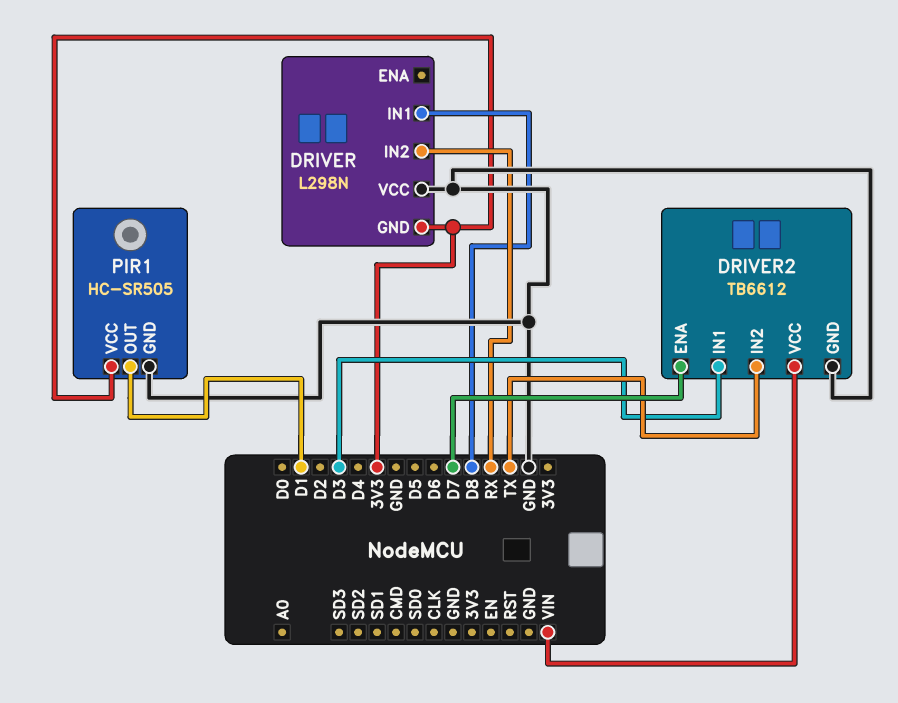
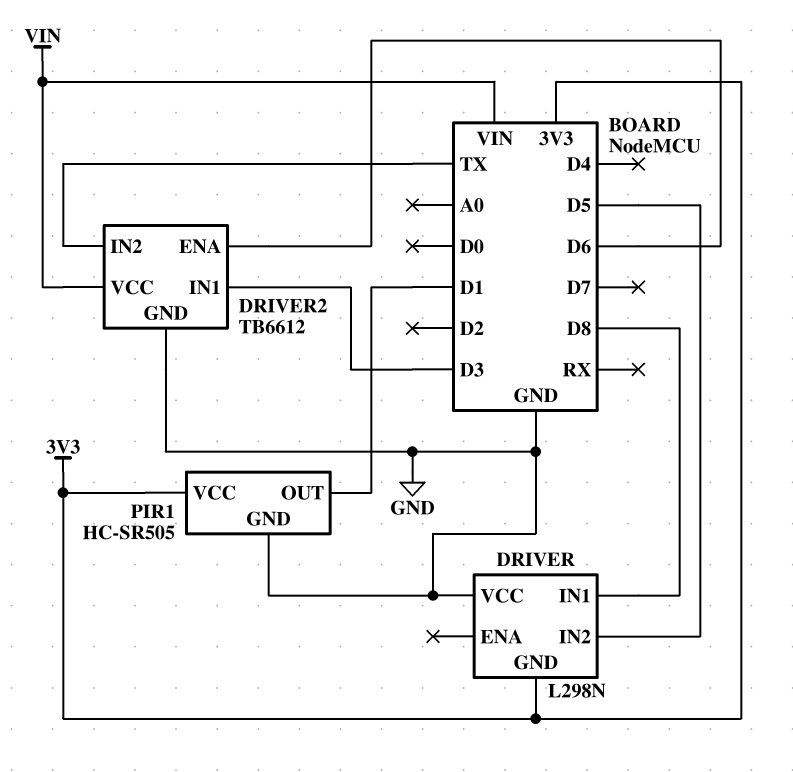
DRIVER pin IN2: RX -> D5
DRIVER2 pin ENA: D7 -> D6

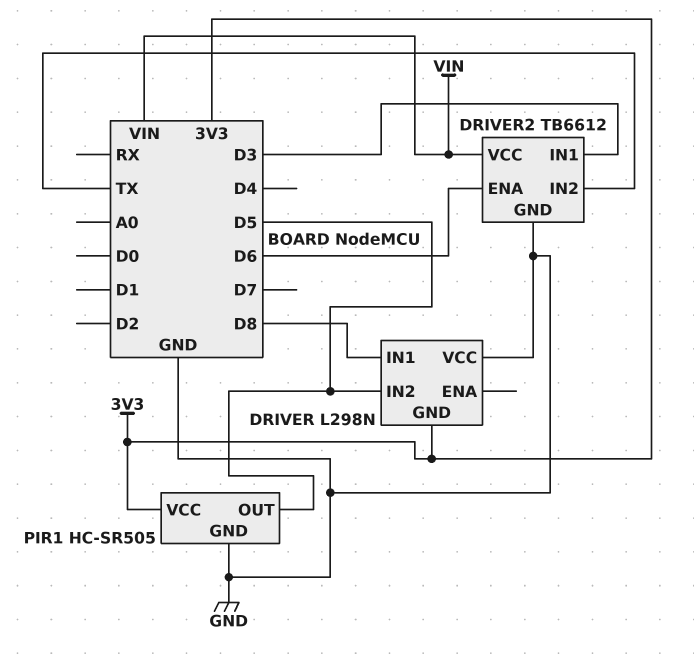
PIR1 pin OUT: D1 -> D5

